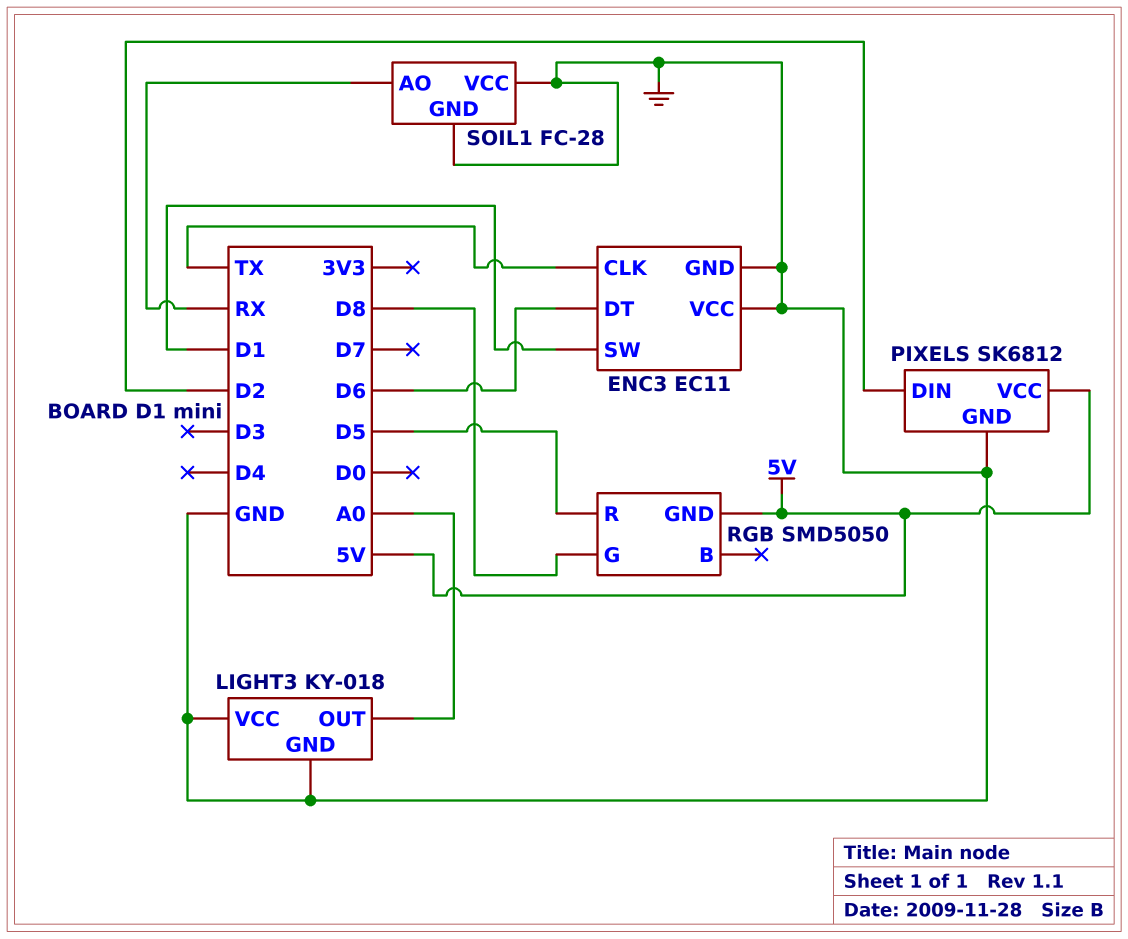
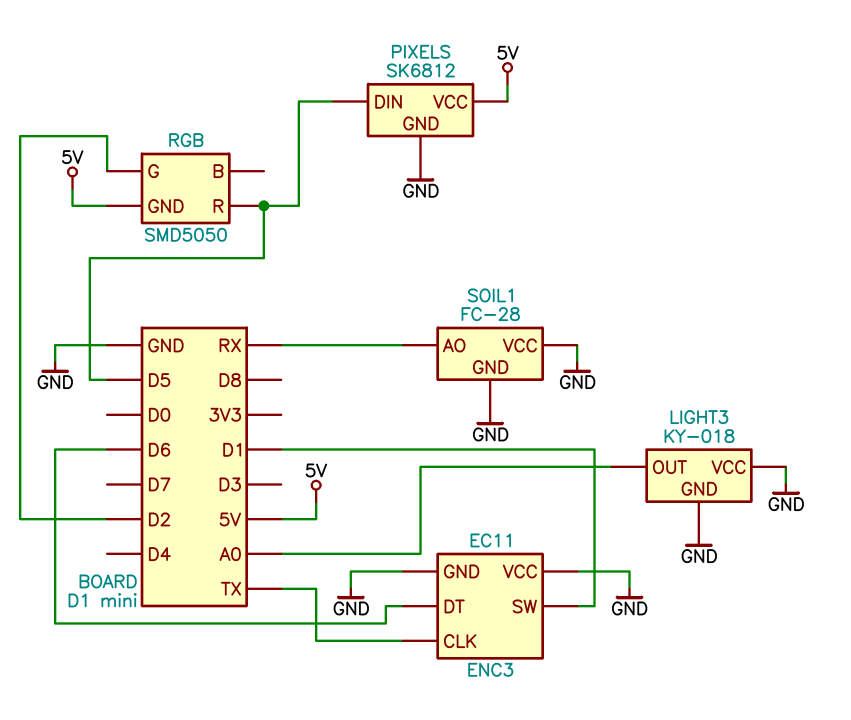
PIXELS pin DIN: D2 -> D5
RGB pin G: D8 -> D2

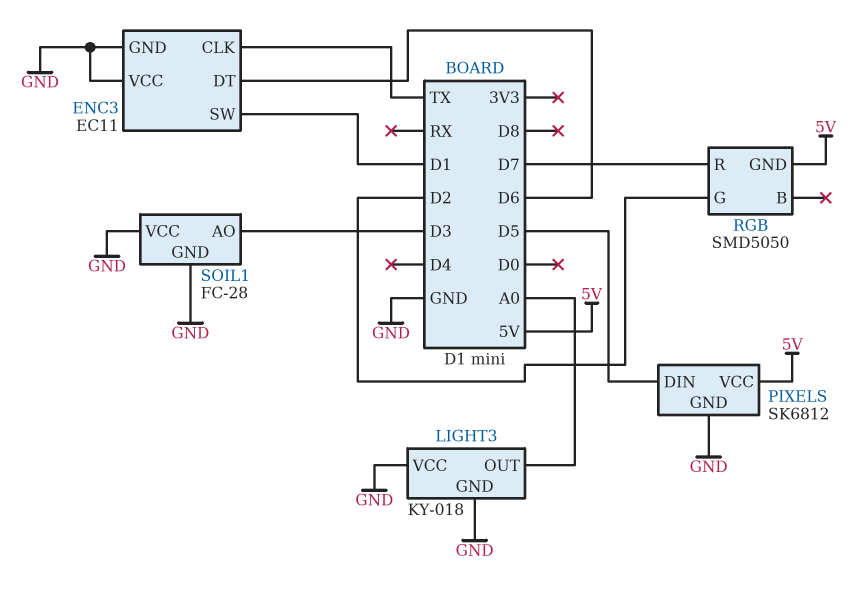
RGB pin R: D5 -> D7
SOIL1 pin AO: RX -> D3

